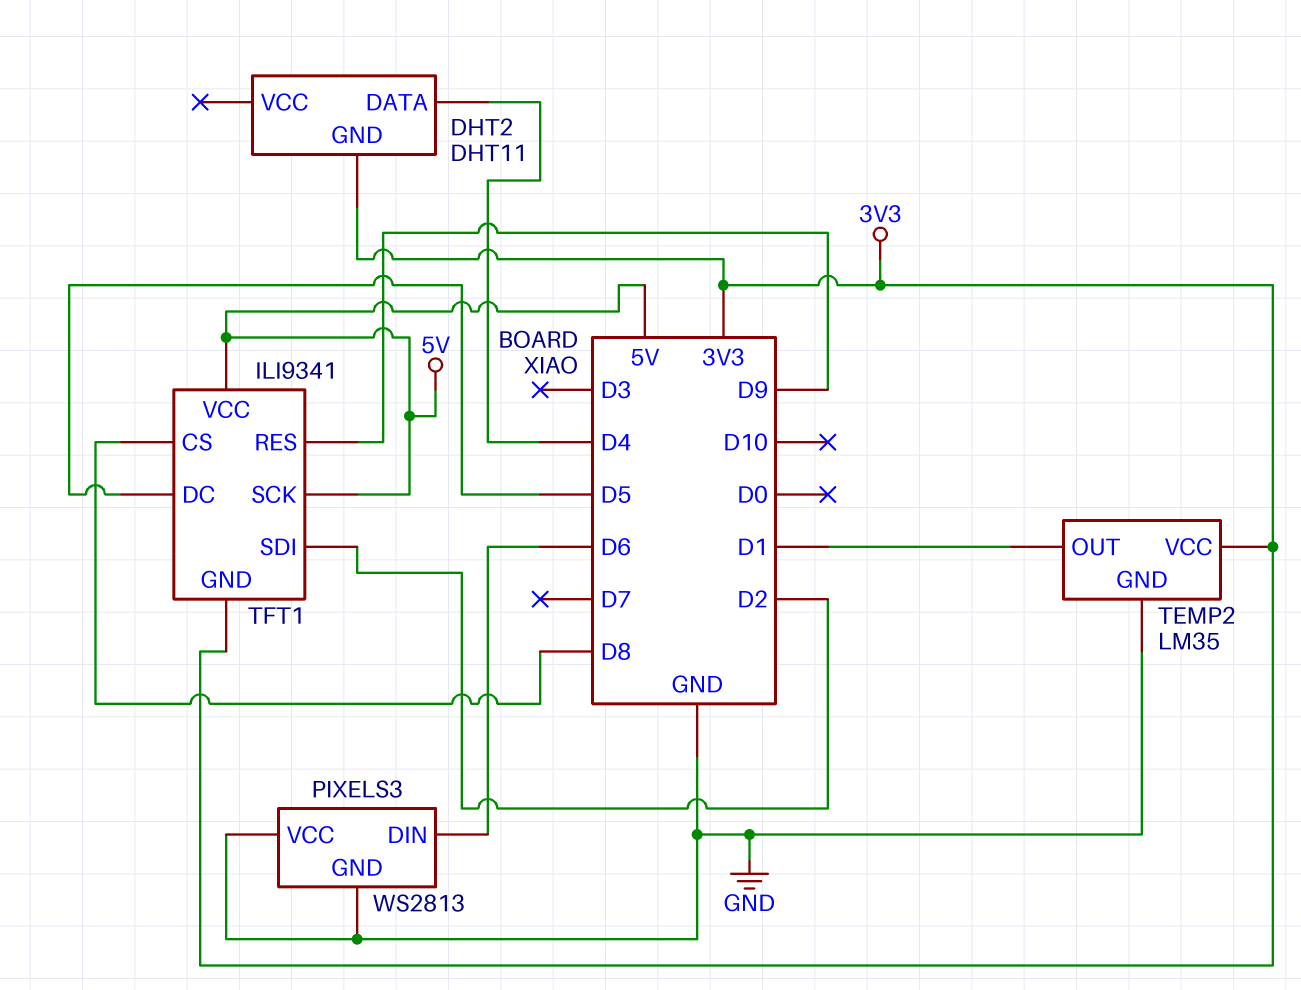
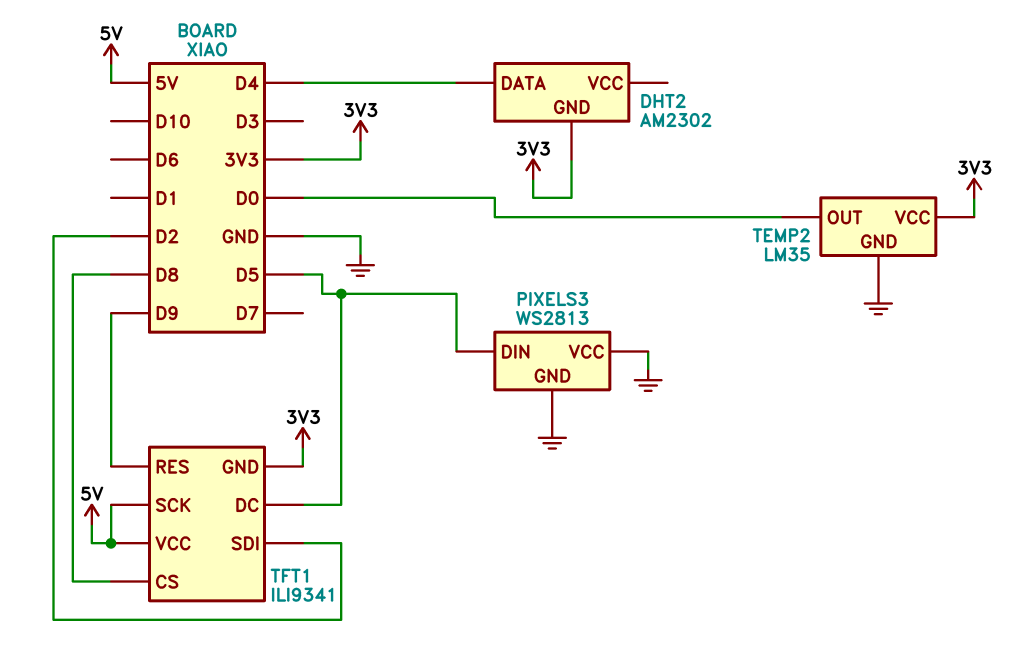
DHT2: DHT11 -> AM2302
PIXELS3 pin DIN: D6 -> D5
TEMP2 pin OUT: D1 -> D0

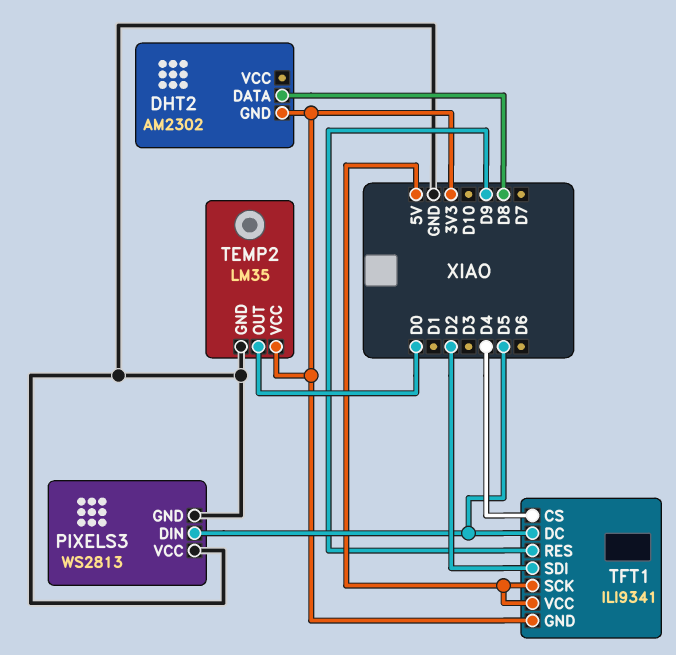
DHT2 pin DATA: D4 -> D8
TFT1 pin CS: D8 -> D4

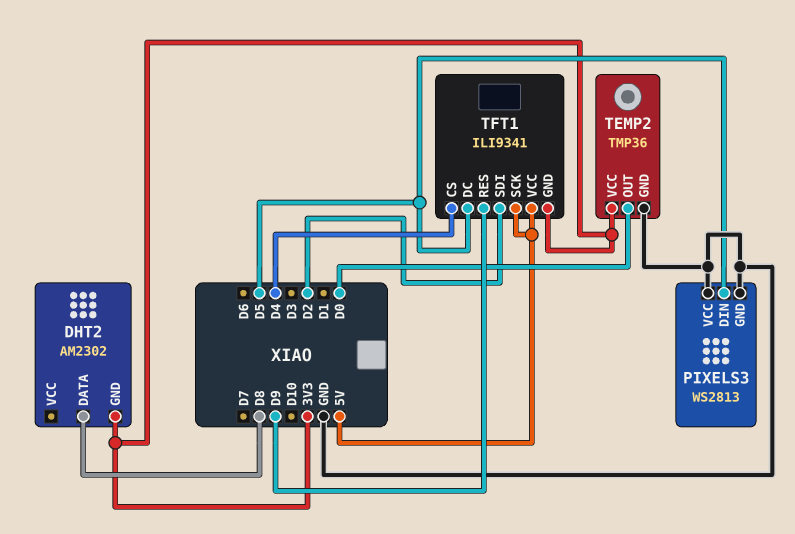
TEMP2: LM35 -> TMP36

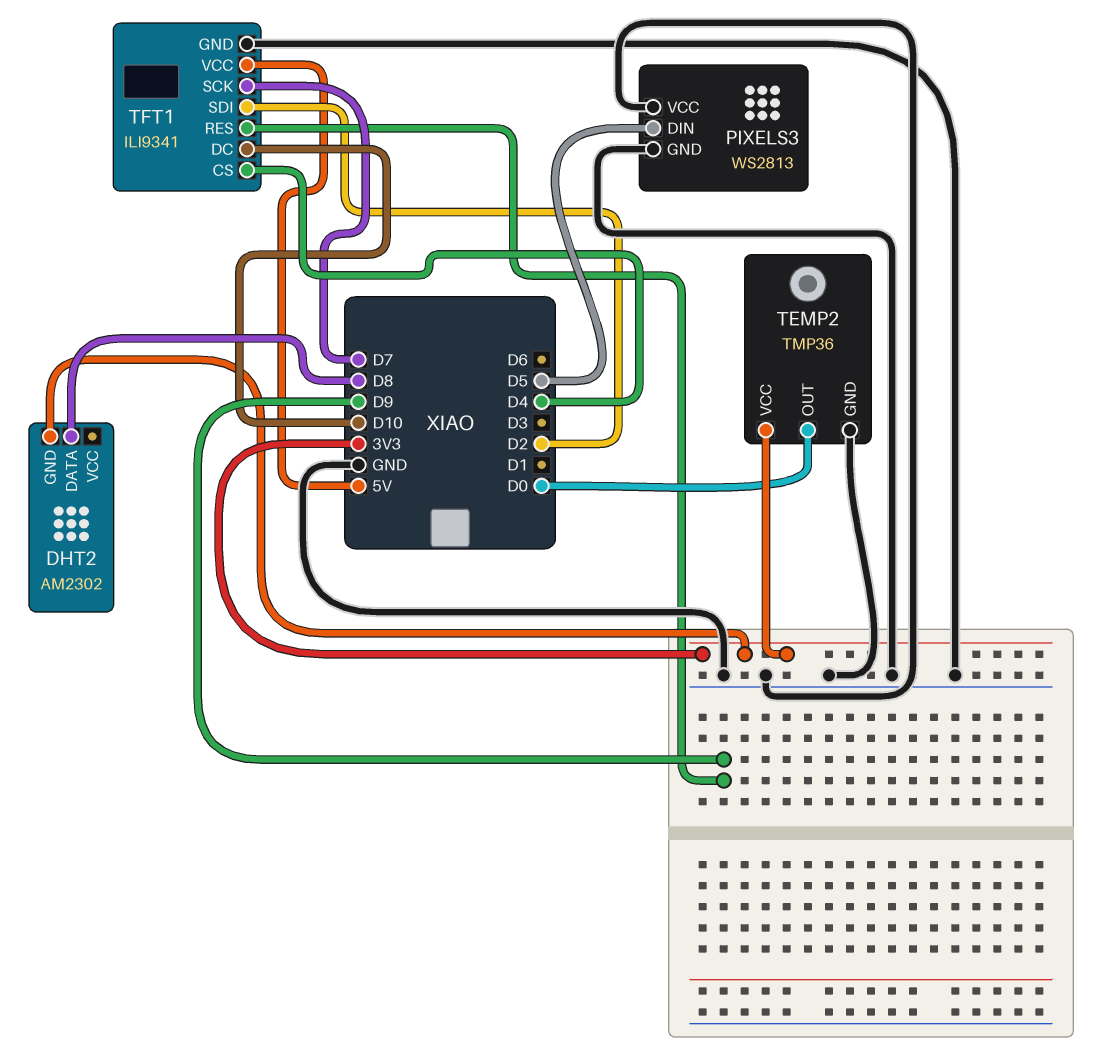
TFT1 pin DC: D5 -> D10
TFT1 pin GND: 3V3 -> GND
TFT1 pin SCK: 5V -> D7

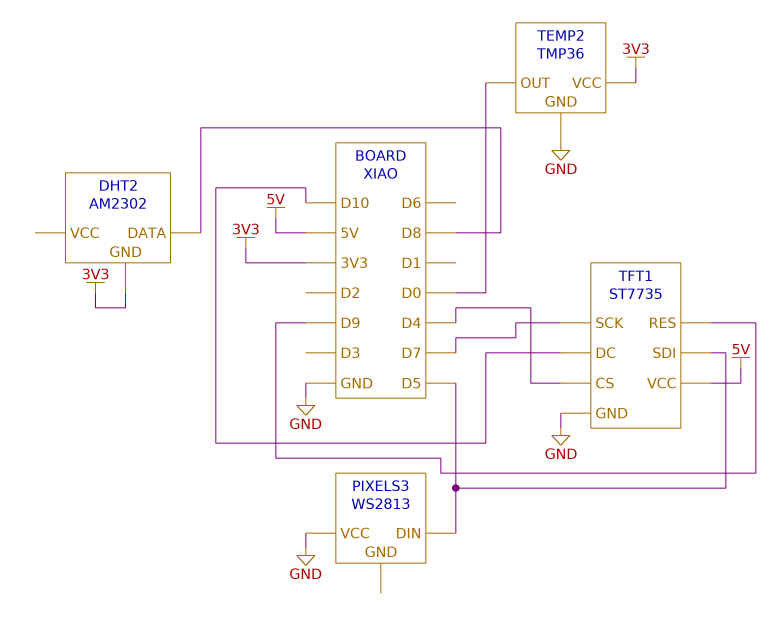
PIXELS3 pin GND: GND -> none
TFT1: ILI9341 -> ST7735
TFT1 pin SDI: D2 -> D5

